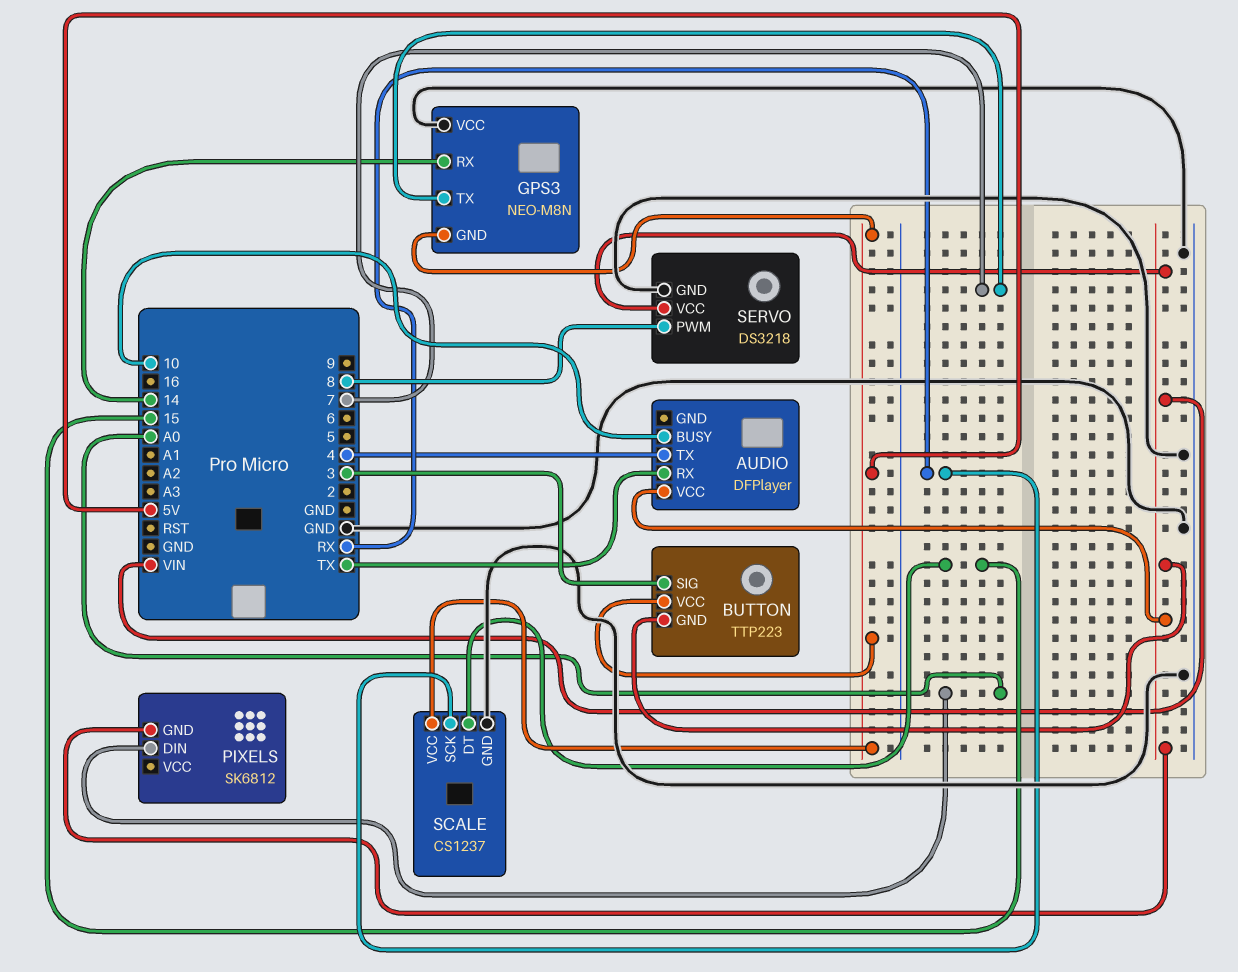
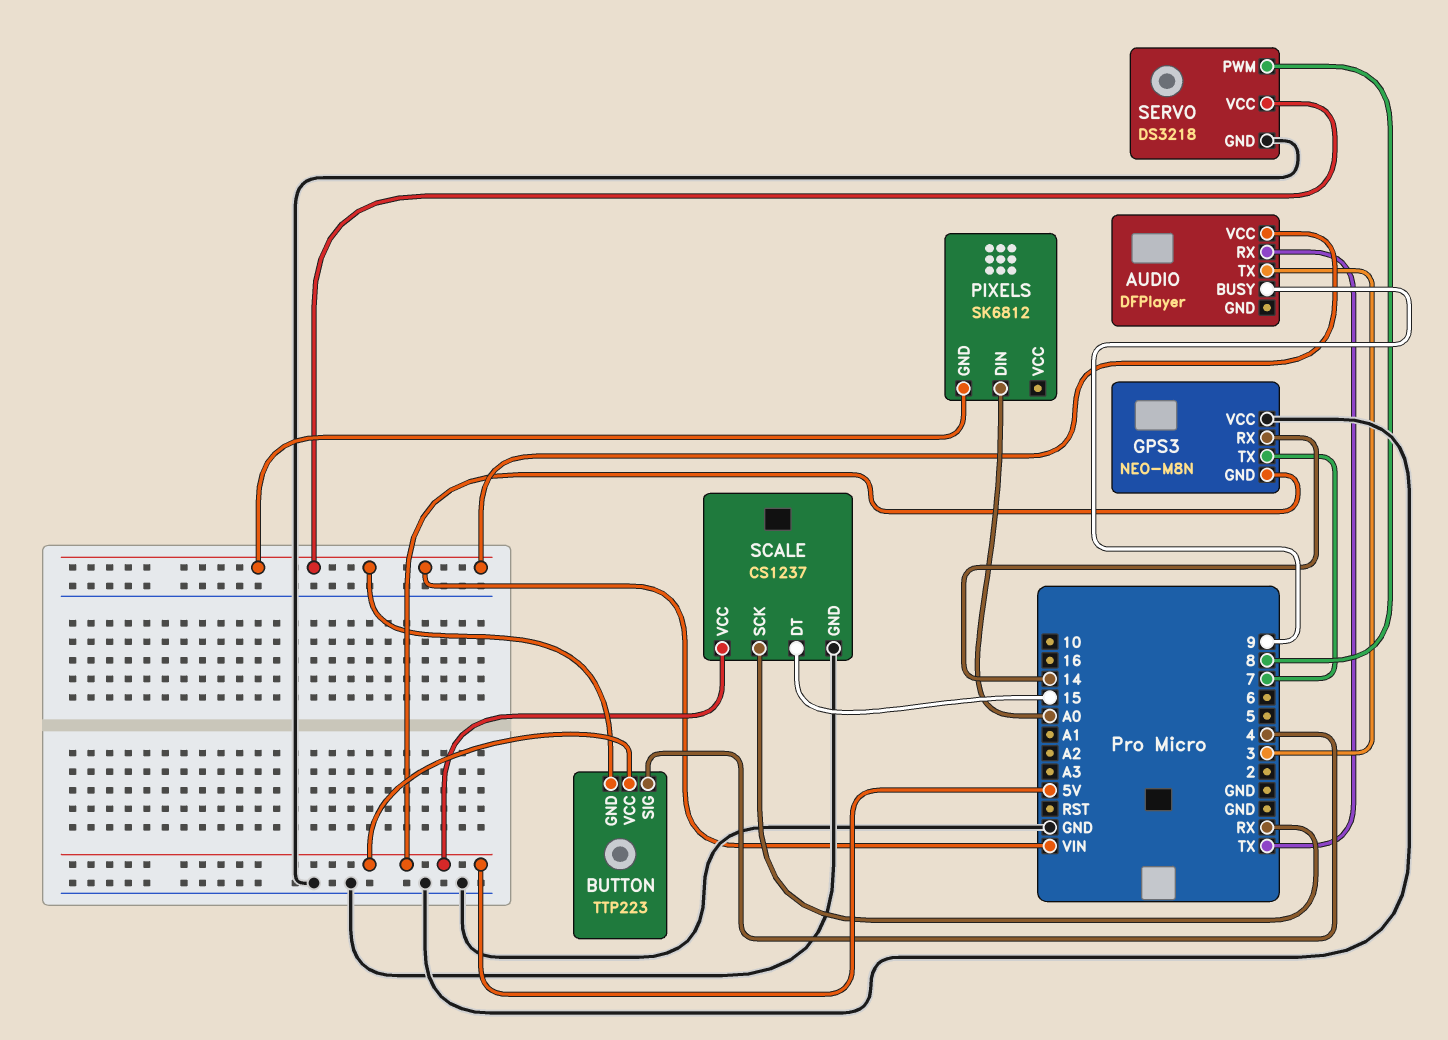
AUDIO pin BUSY: 10 -> 9
AUDIO pin TX: 4 -> 3
BUTTON pin SIG: 3 -> 4

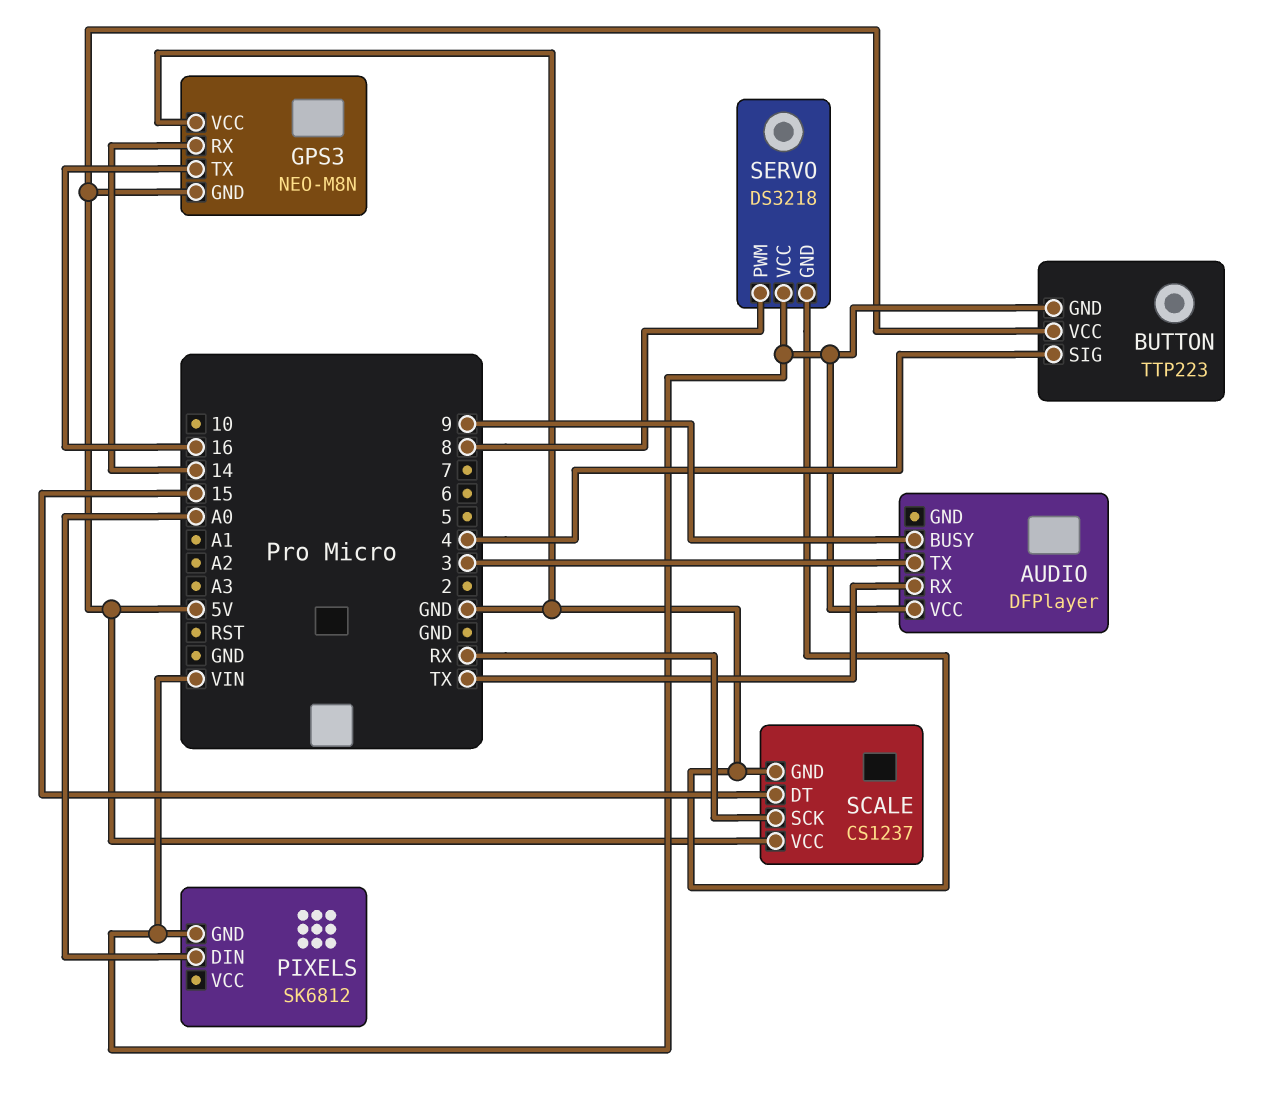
GPS3 pin TX: 7 -> 16

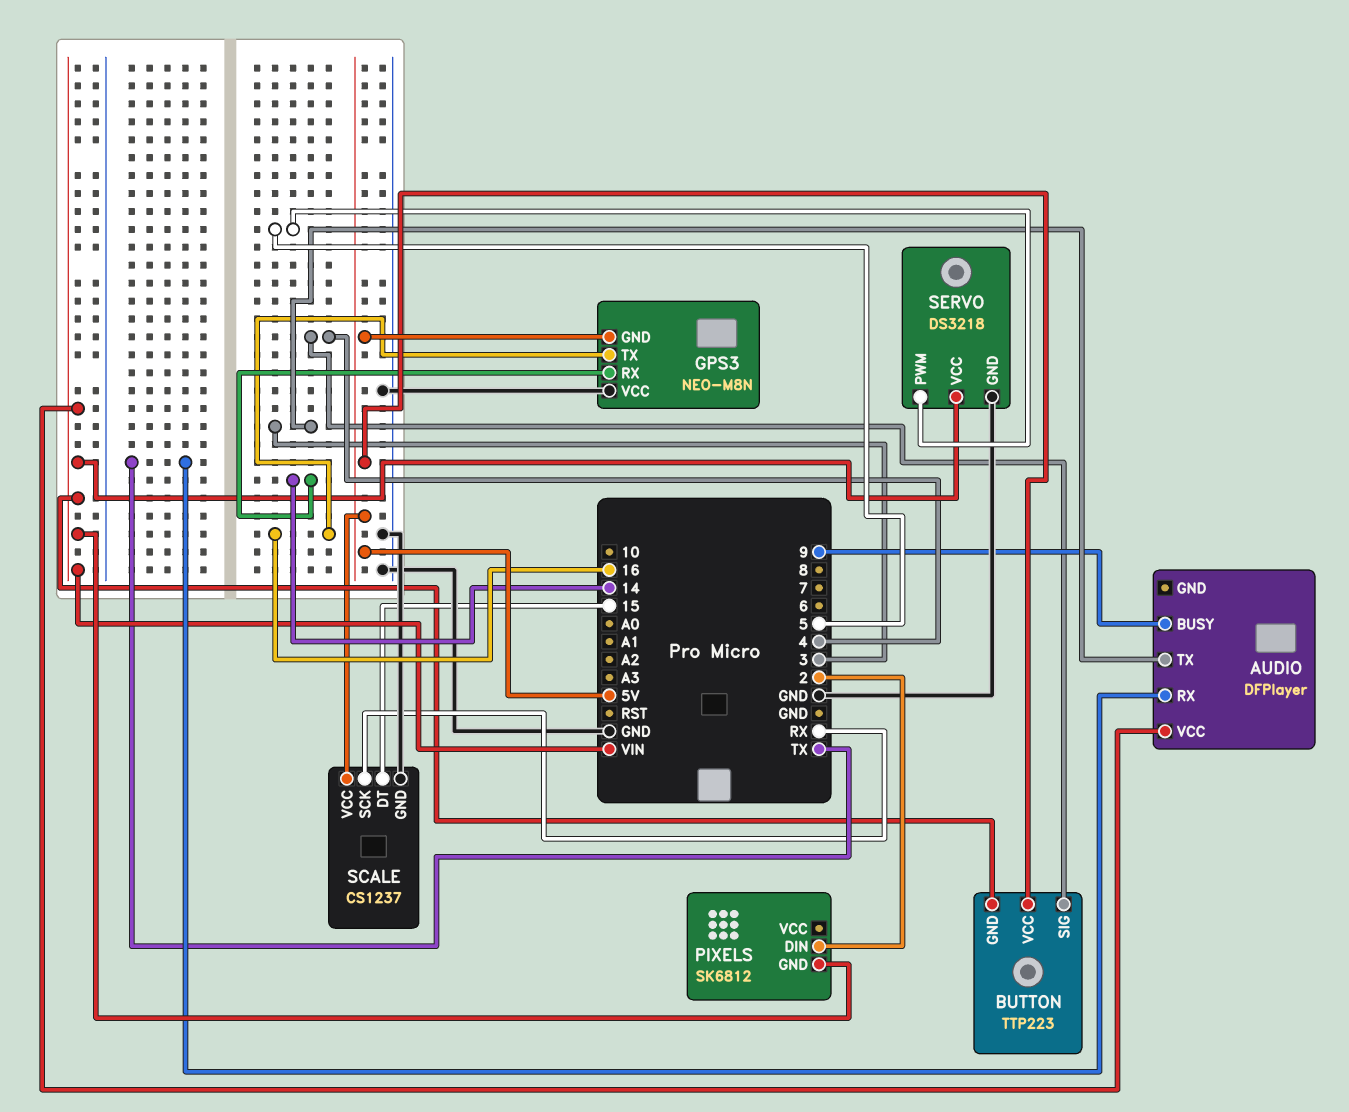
PIXELS pin DIN: A0 -> 2
SERVO pin PWM: 8 -> 5

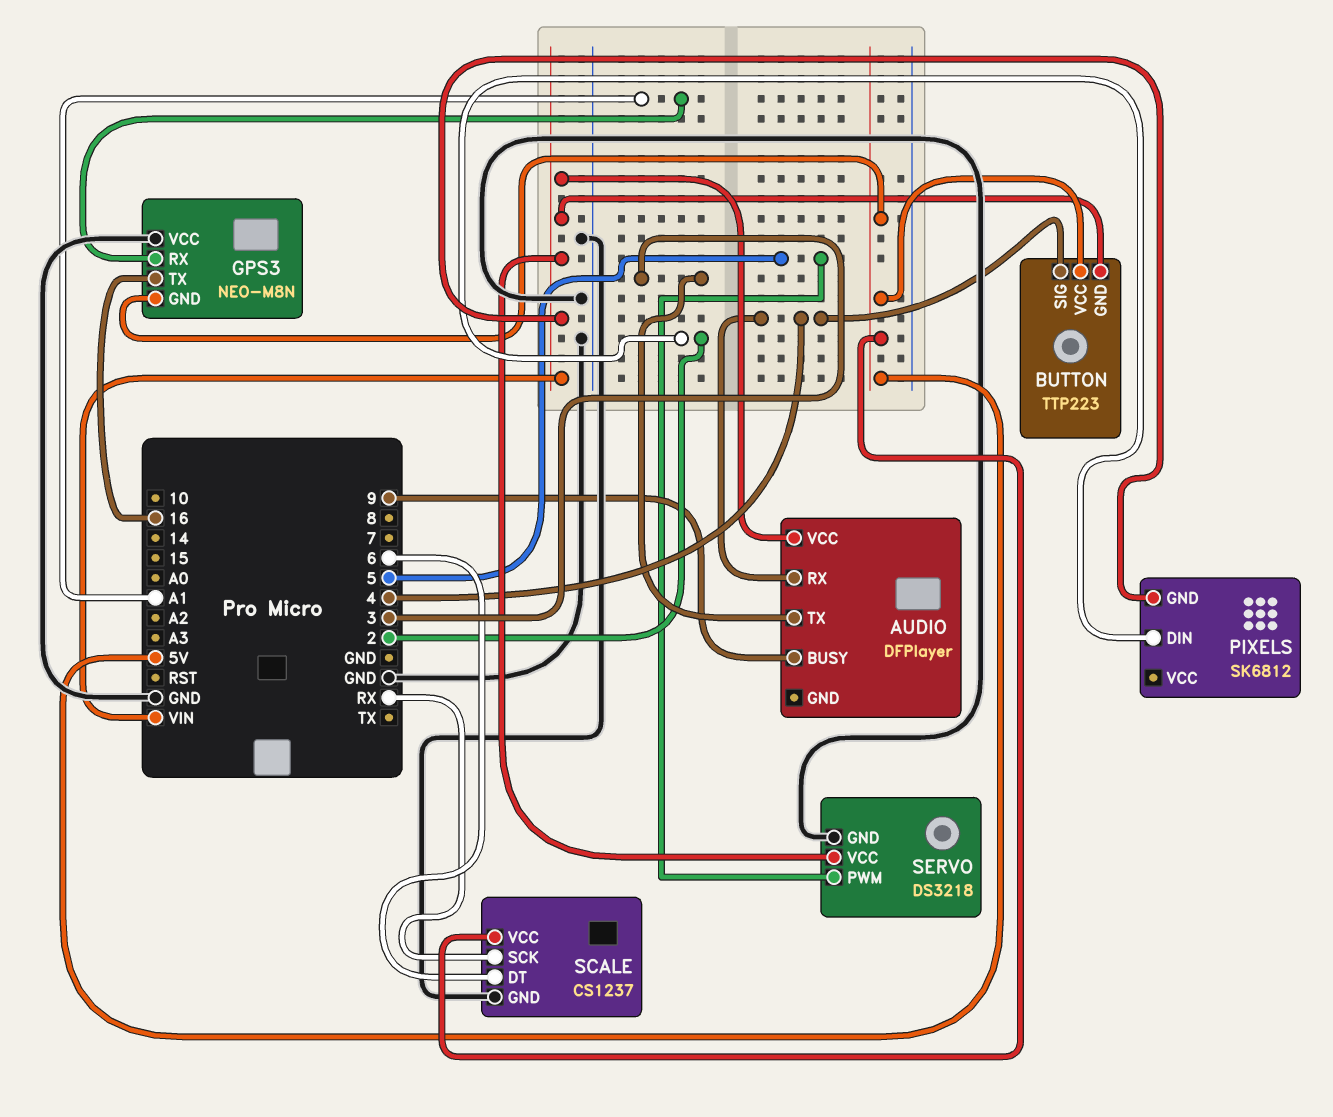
AUDIO pin RX: TX -> 4
GPS3 pin RX: 14 -> A1
SCALE pin DT: 15 -> 6

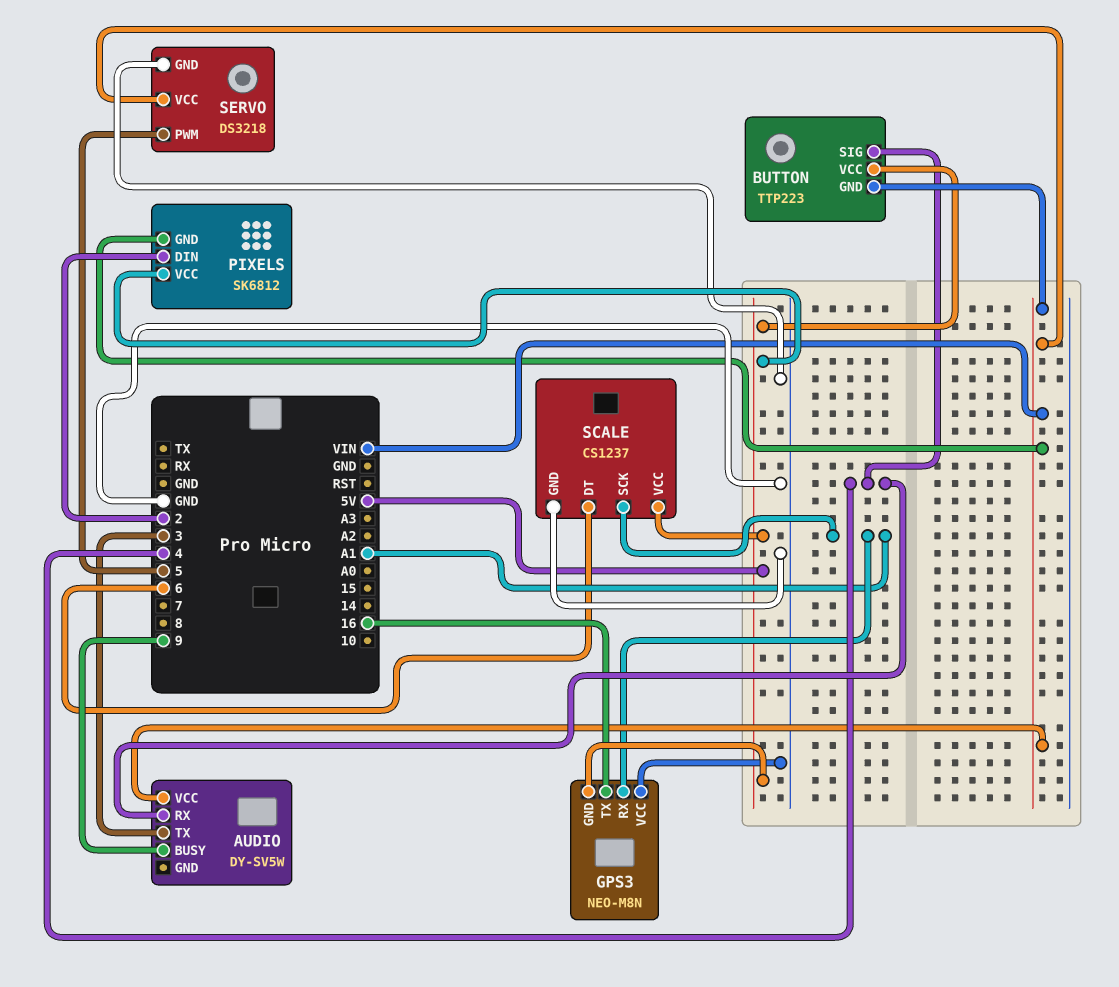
AUDIO: DFPlayer -> DY-SV5W
PIXELS pin VCC: none -> 5V
SCALE pin SCK: RX -> A1

